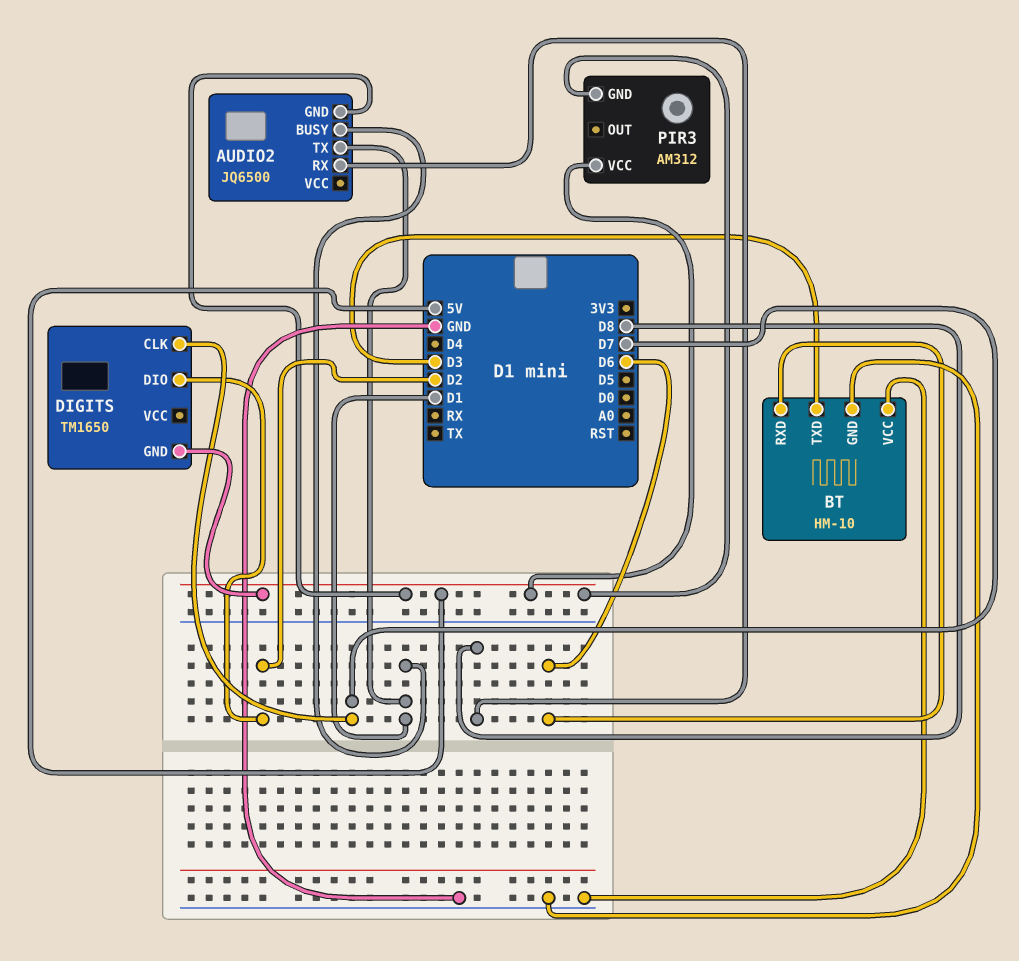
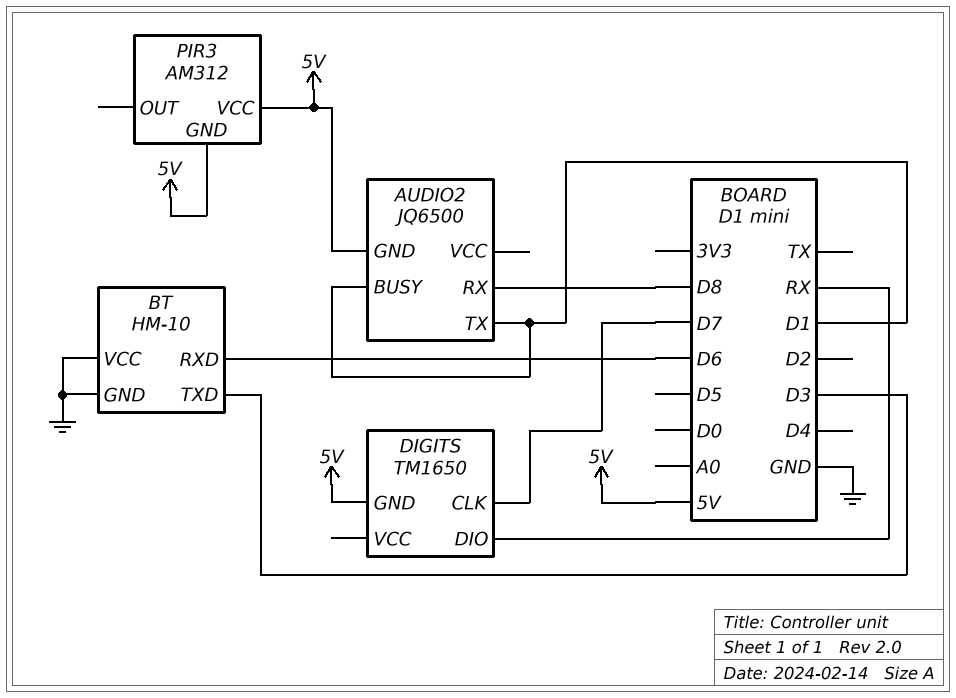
DIGITS pin DIO: D2 -> RX

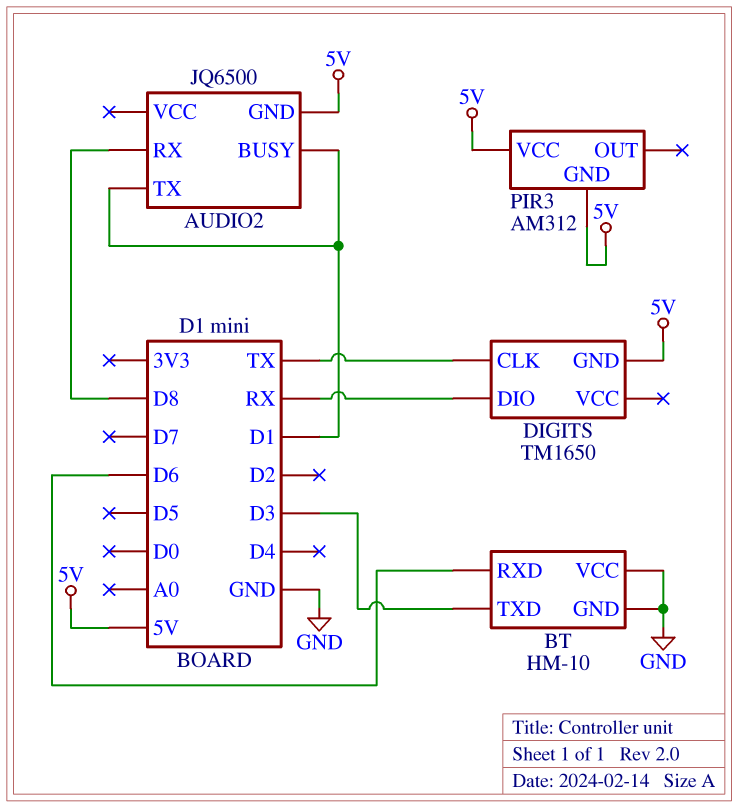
DIGITS pin CLK: D7 -> TX

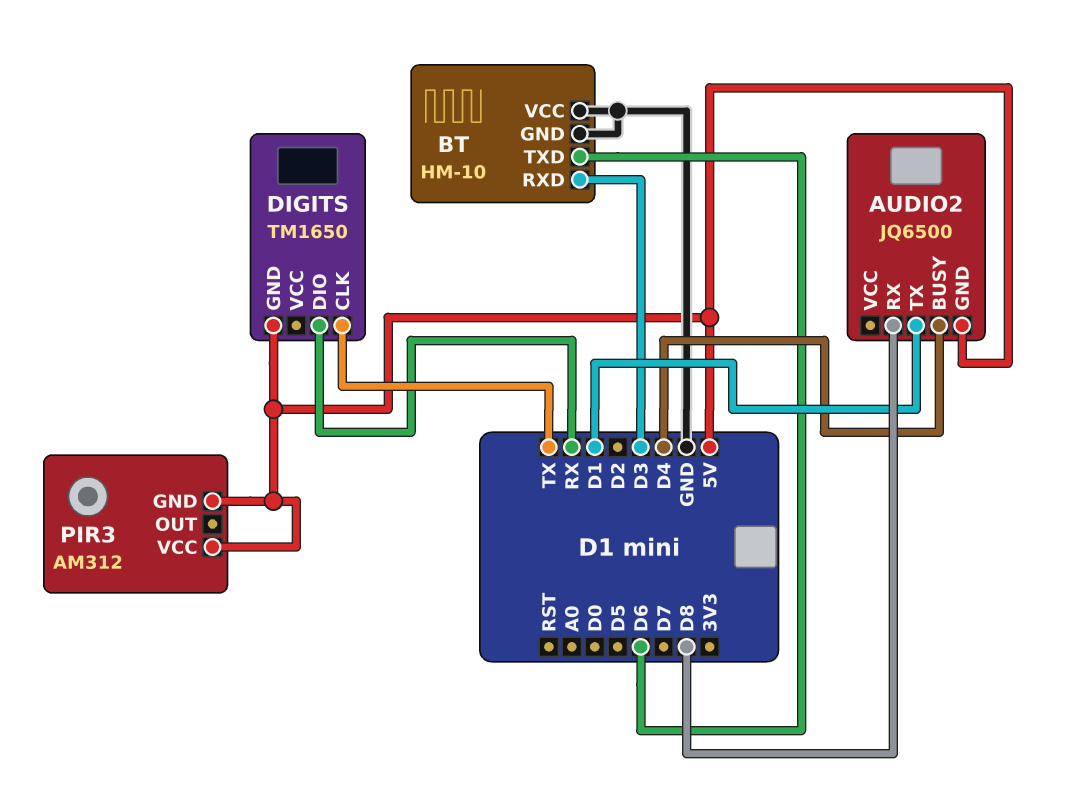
AUDIO2 pin BUSY: D1 -> D4
BT pin RXD: D6 -> D3
BT pin TXD: D3 -> D6

